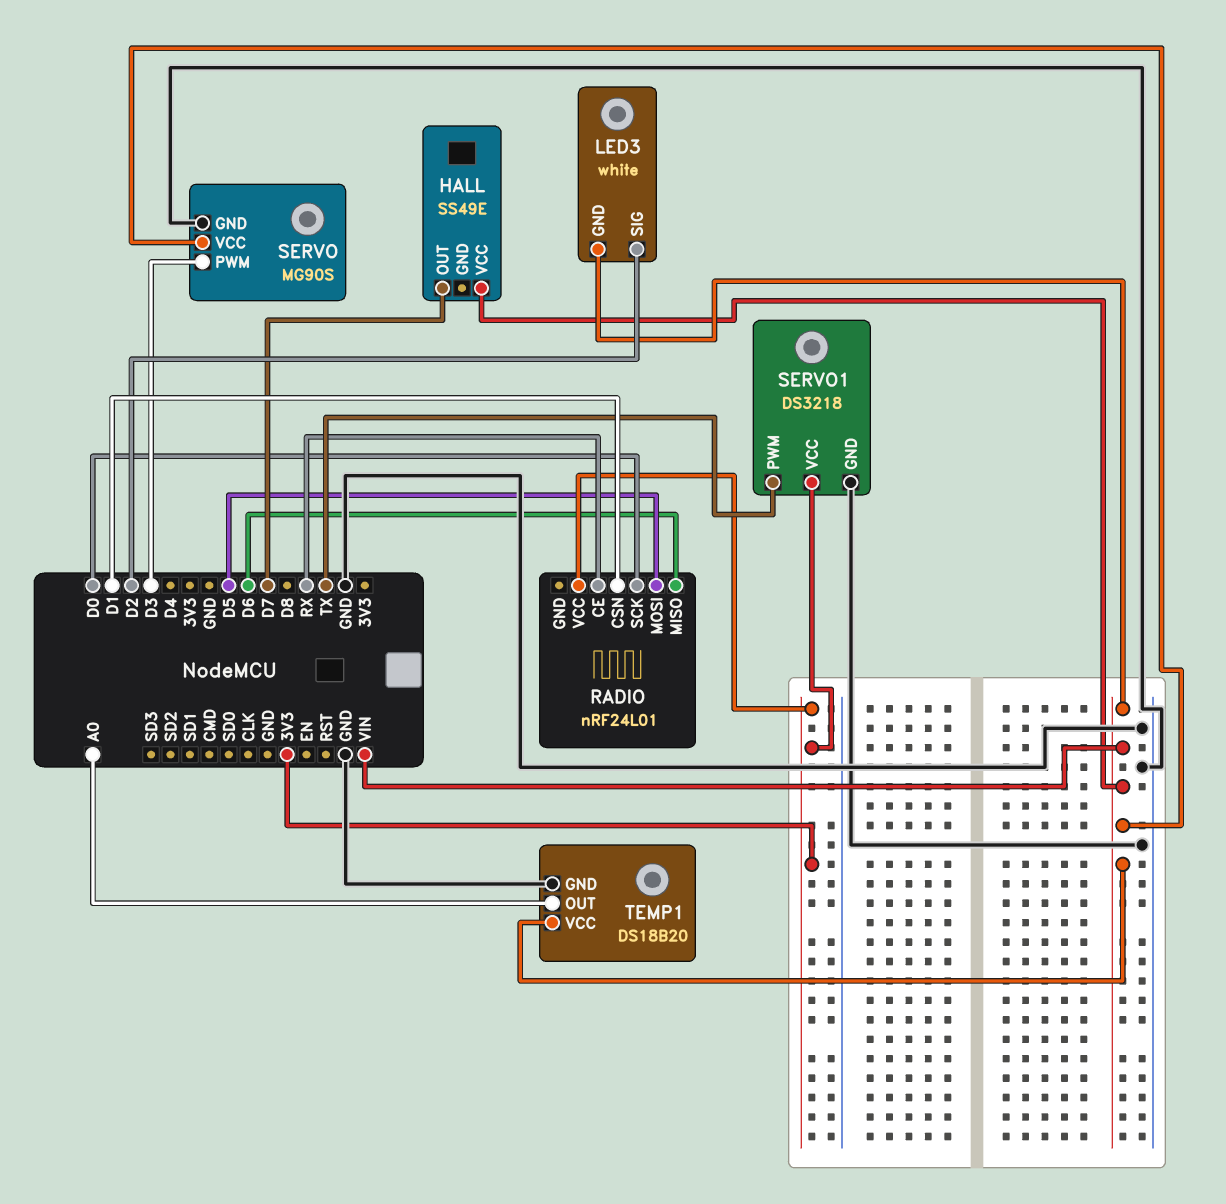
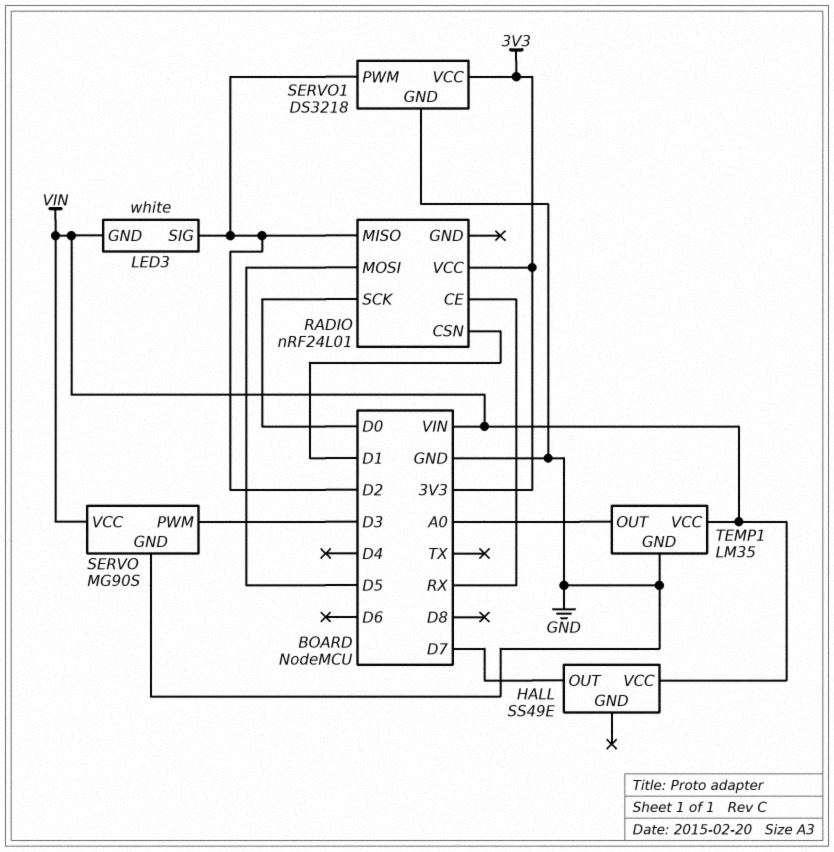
RADIO pin MISO: D6 -> D2
SERVO1 pin PWM: TX -> D2
TEMP1: DS18B20 -> LM35

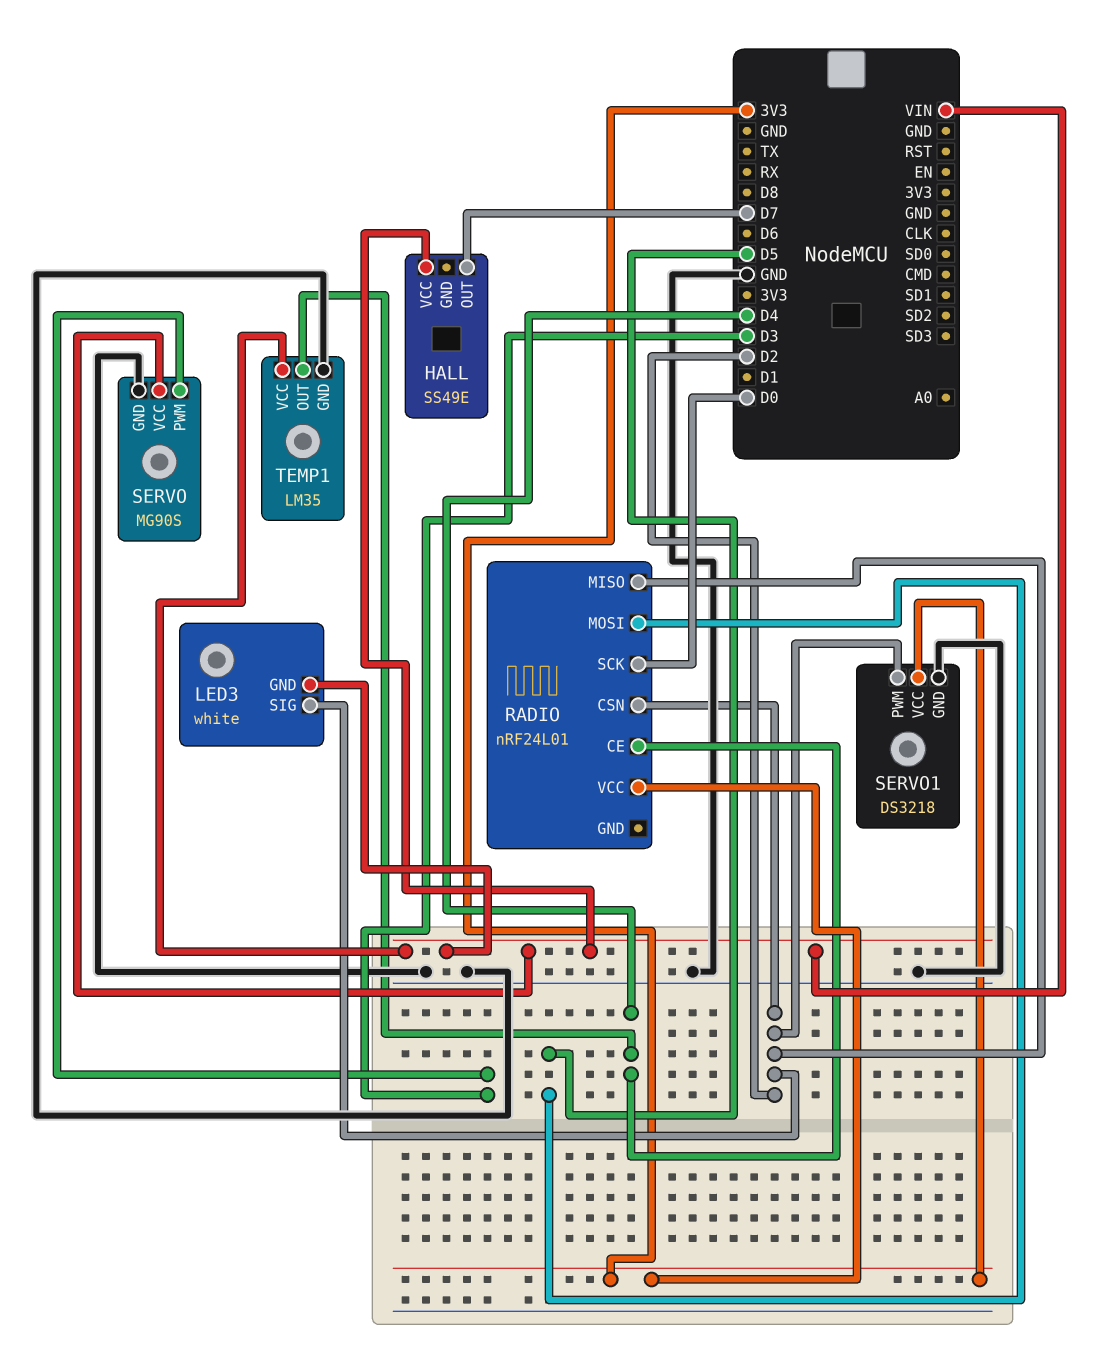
RADIO pin CE: RX -> D4
RADIO pin CSN: D1 -> D2
TEMP1 pin OUT: A0 -> D4

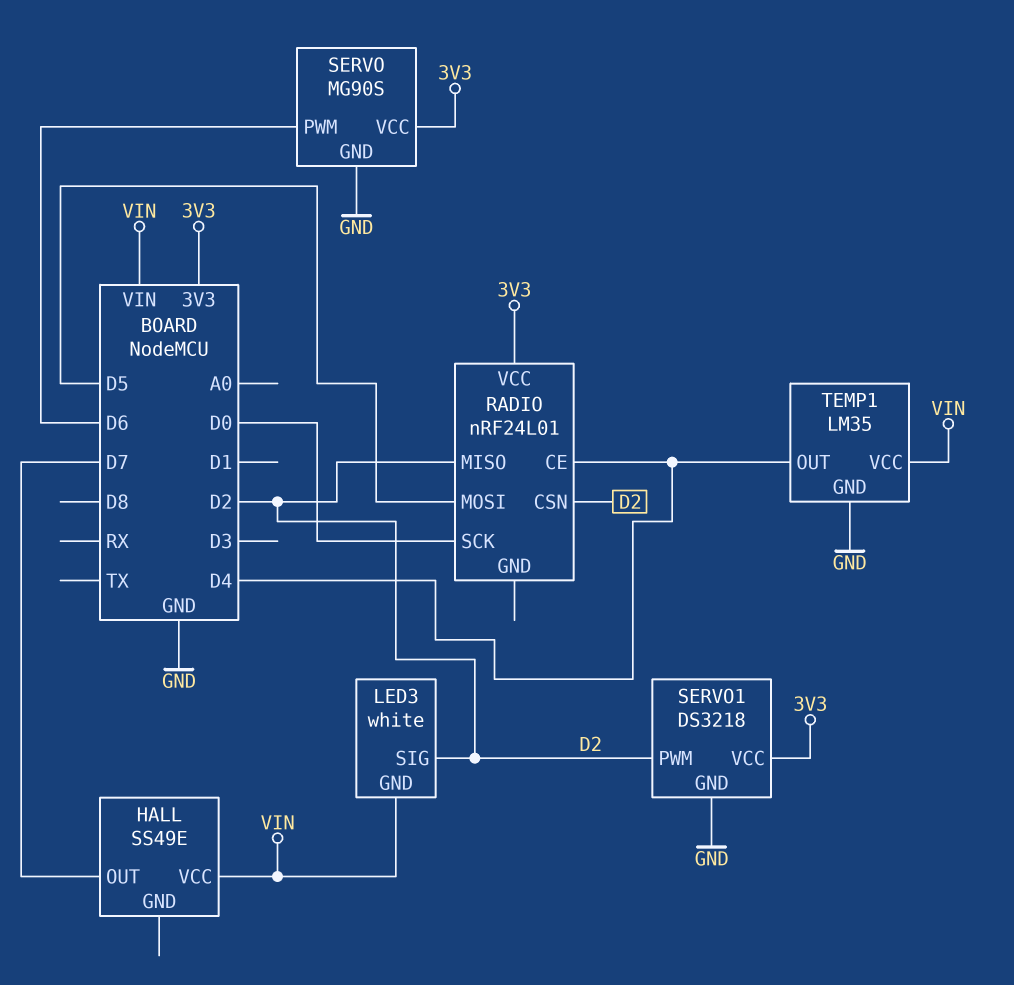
SERVO pin PWM: D3 -> D6
SERVO pin VCC: VIN -> 3V3

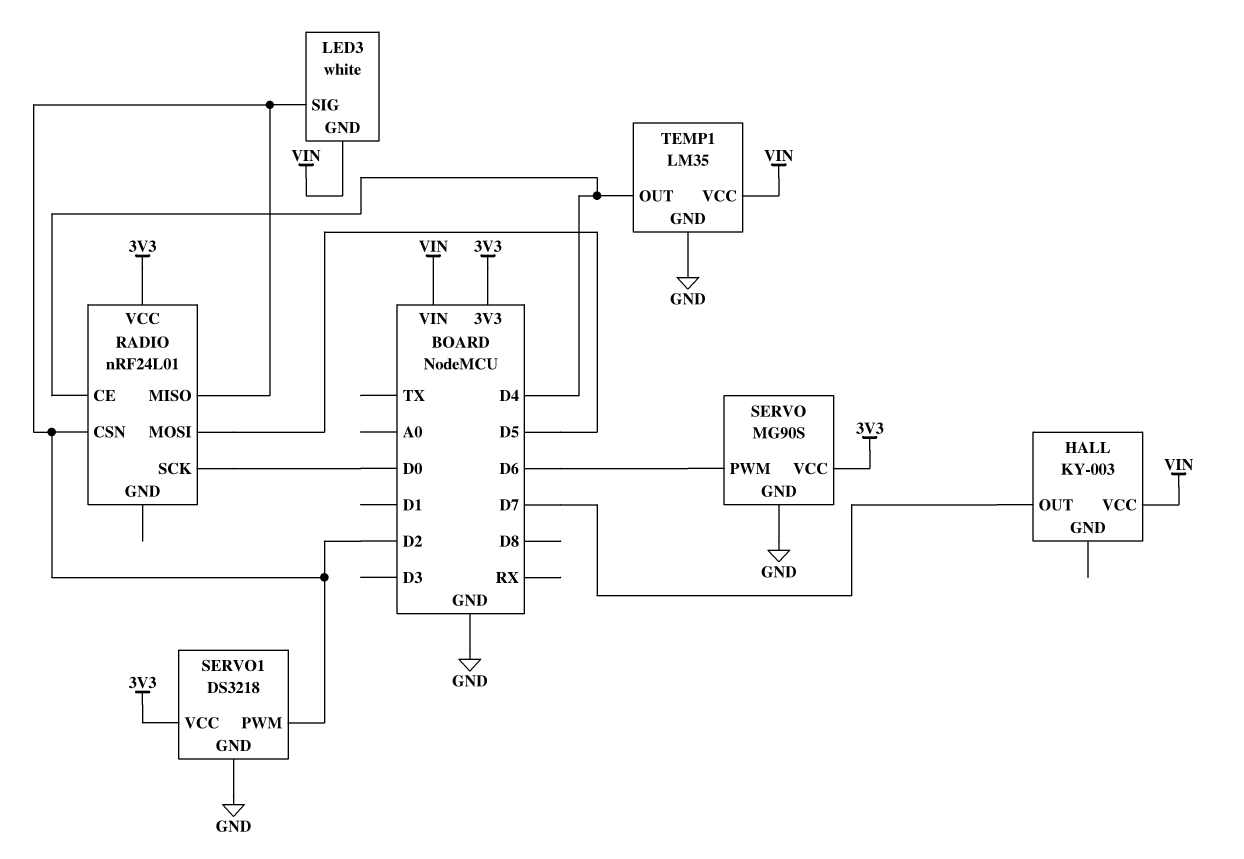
HALL: SS49E -> KY-003

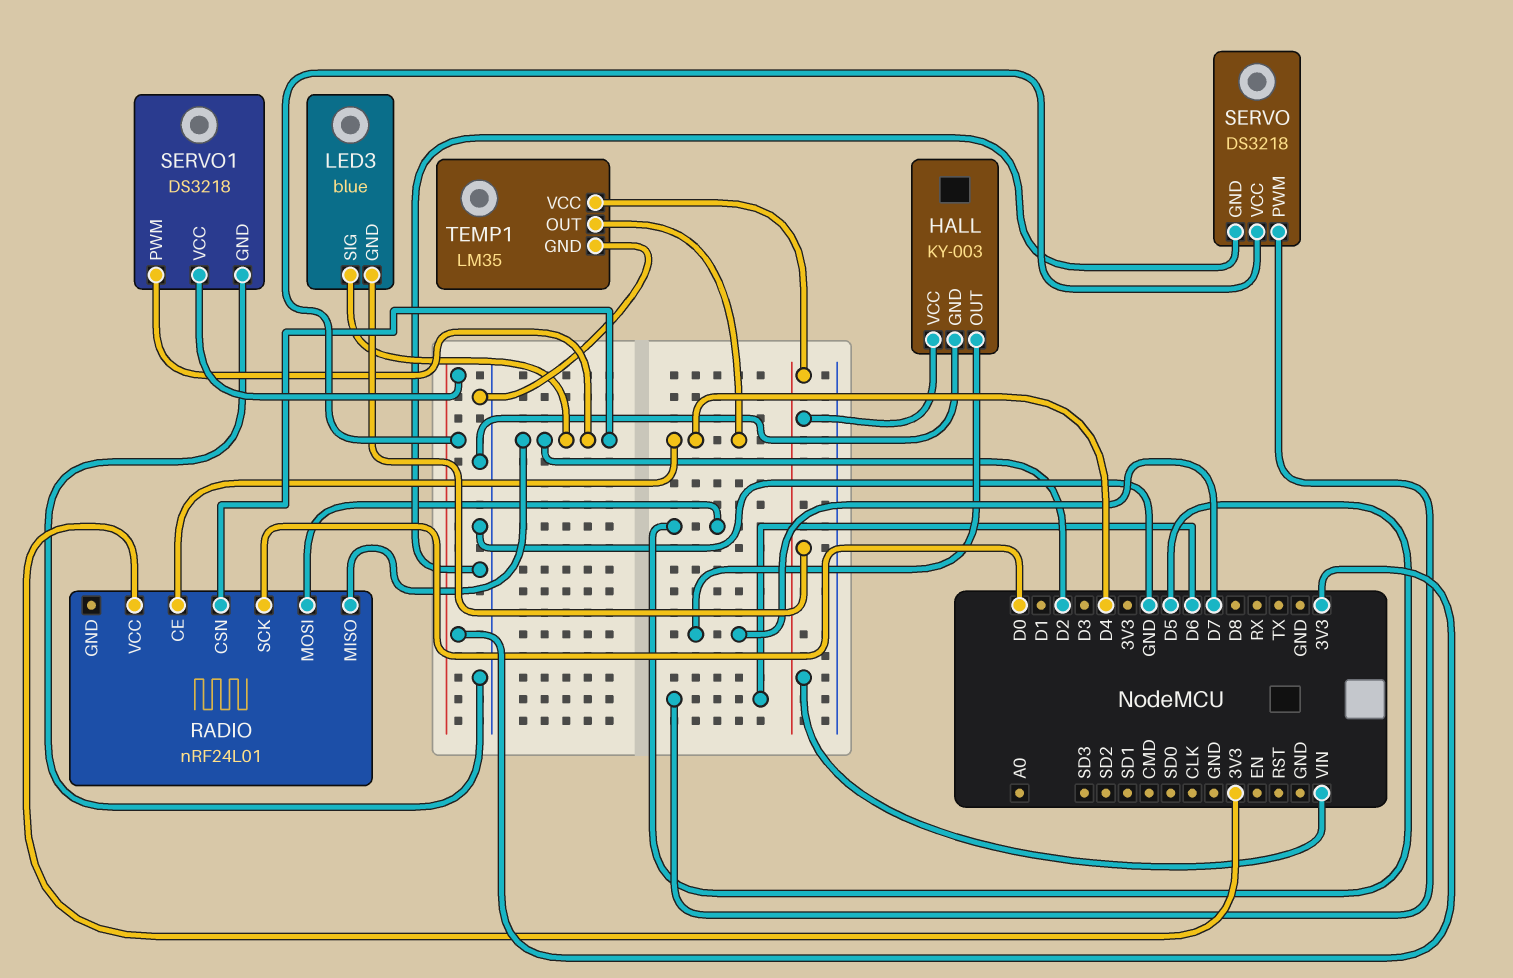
HALL pin GND: none -> GND
LED3: white -> blue
SERVO: MG90S -> DS3218

